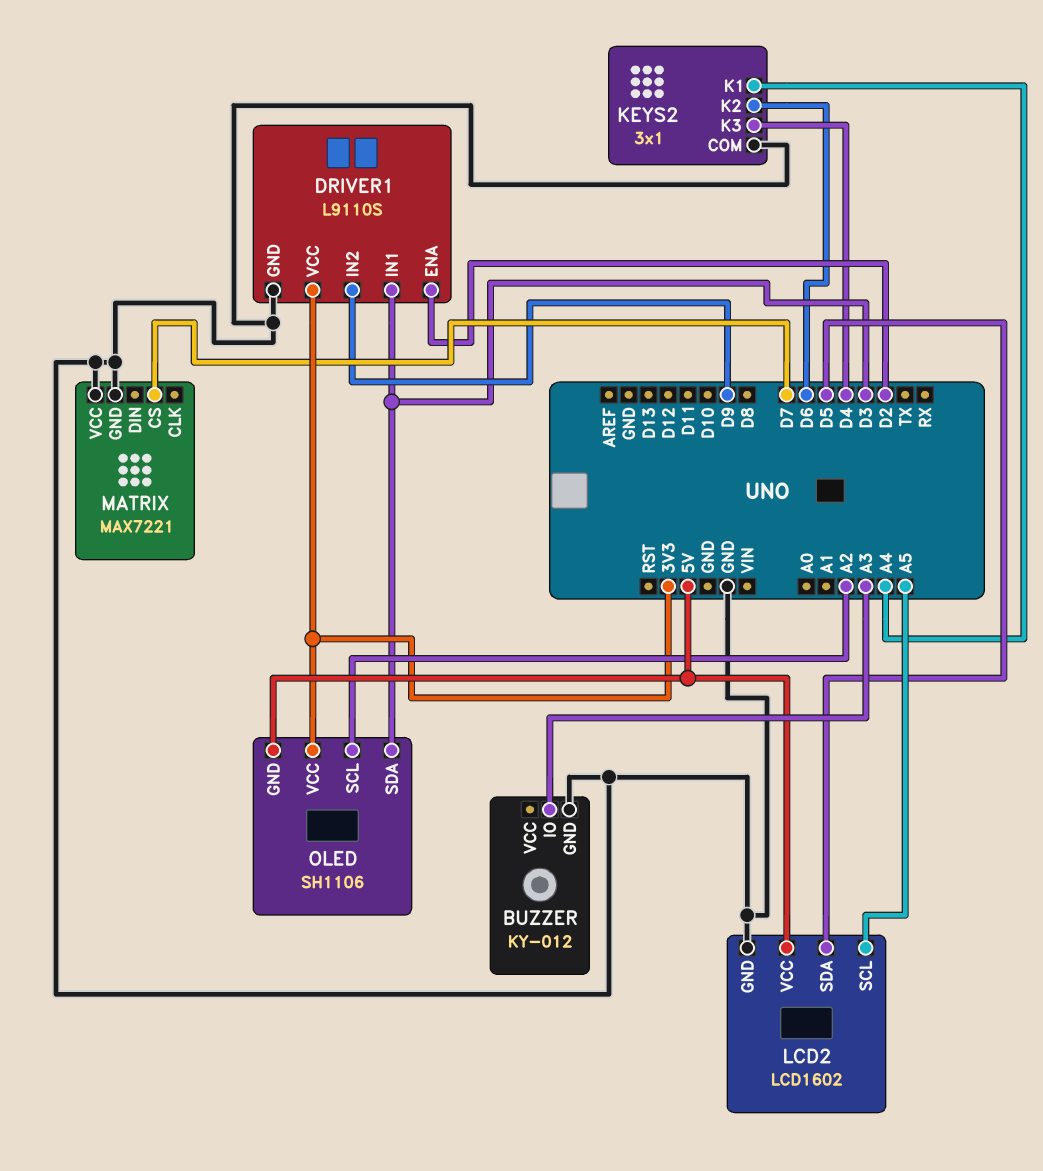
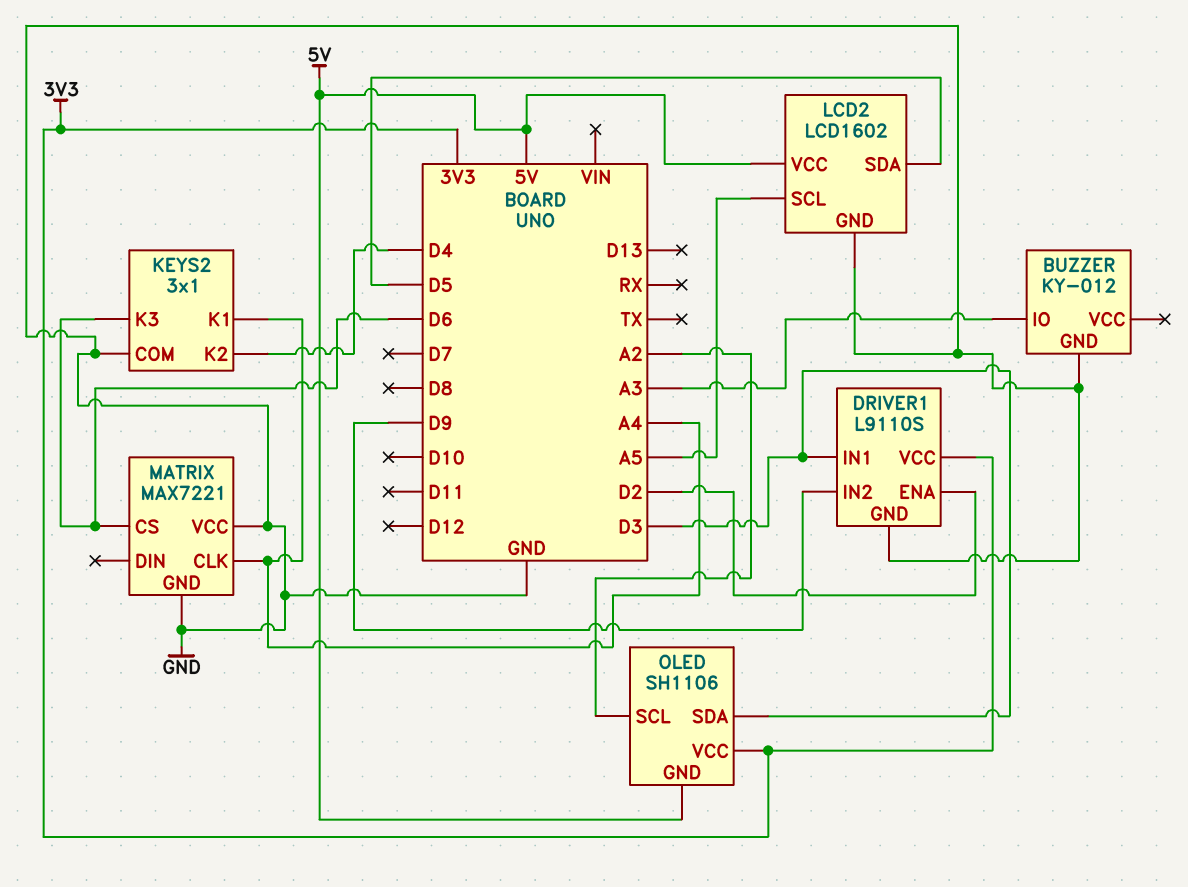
KEYS2 pin K2: D6 -> D4
KEYS2 pin K3: D4 -> D6
MATRIX pin CLK: none -> A4
MATRIX pin CS: D7 -> D6

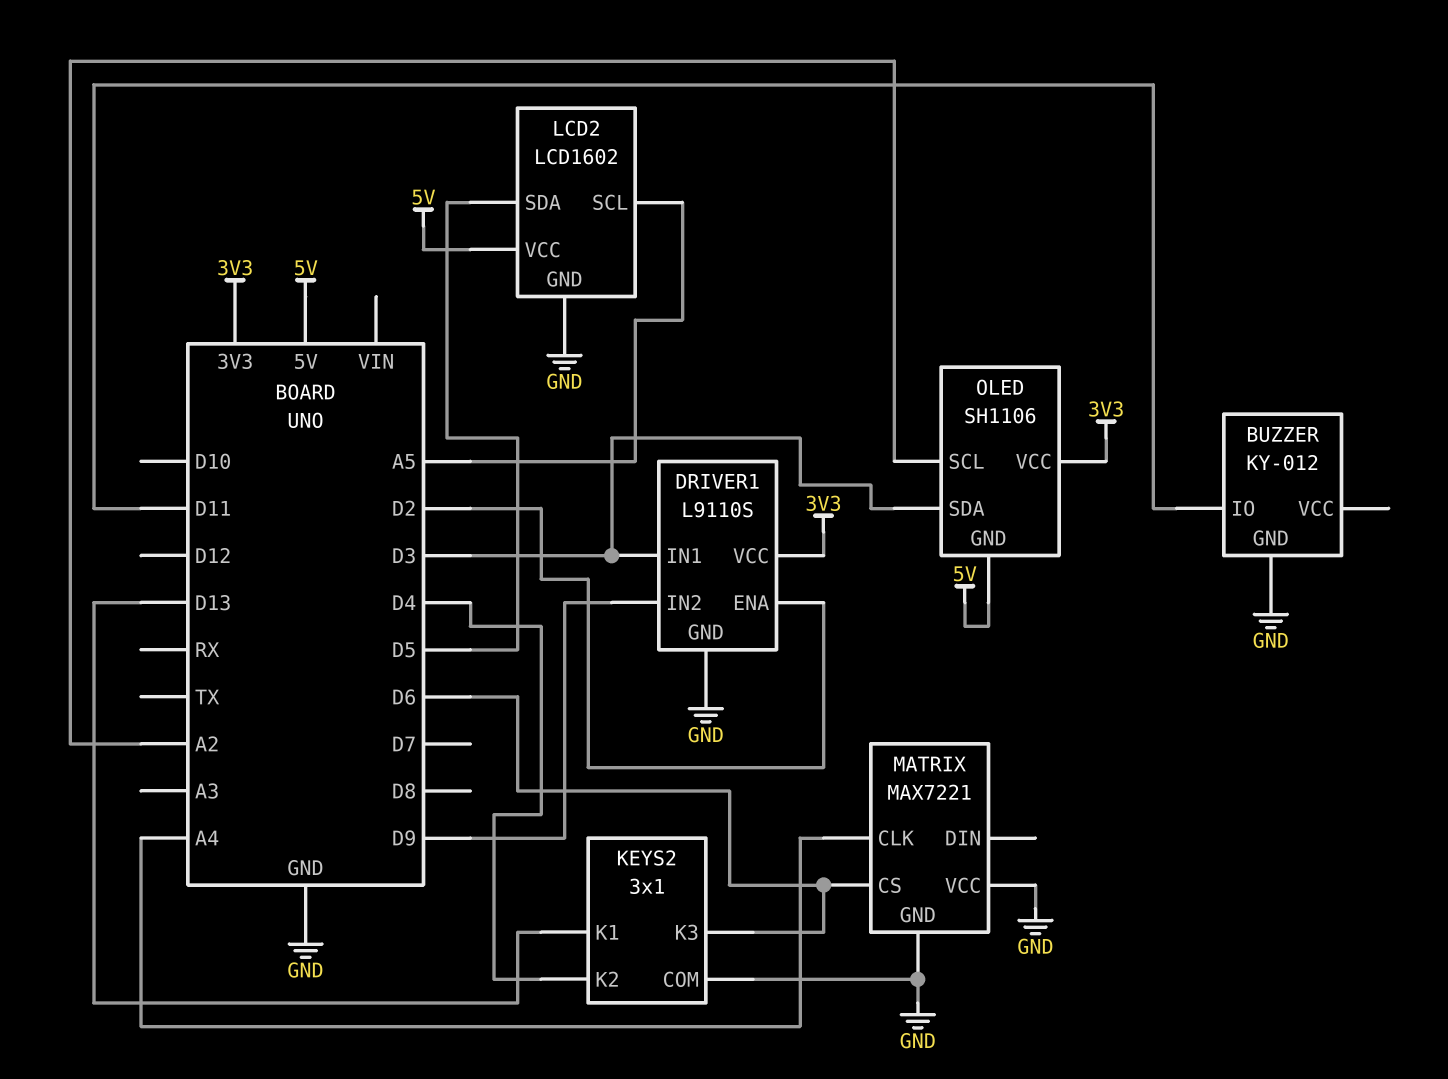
BUZZER pin IO: A3 -> D11
KEYS2 pin K1: A4 -> D13

